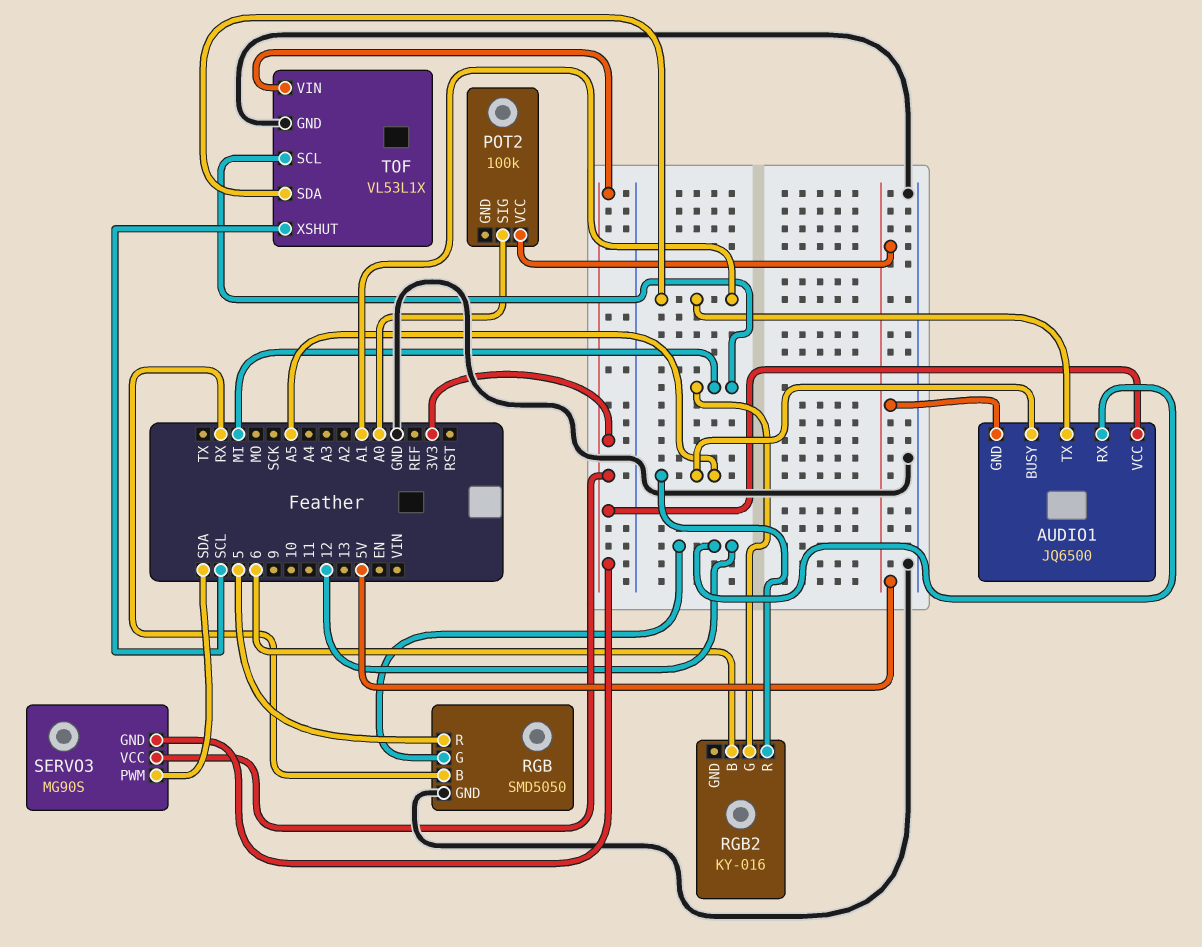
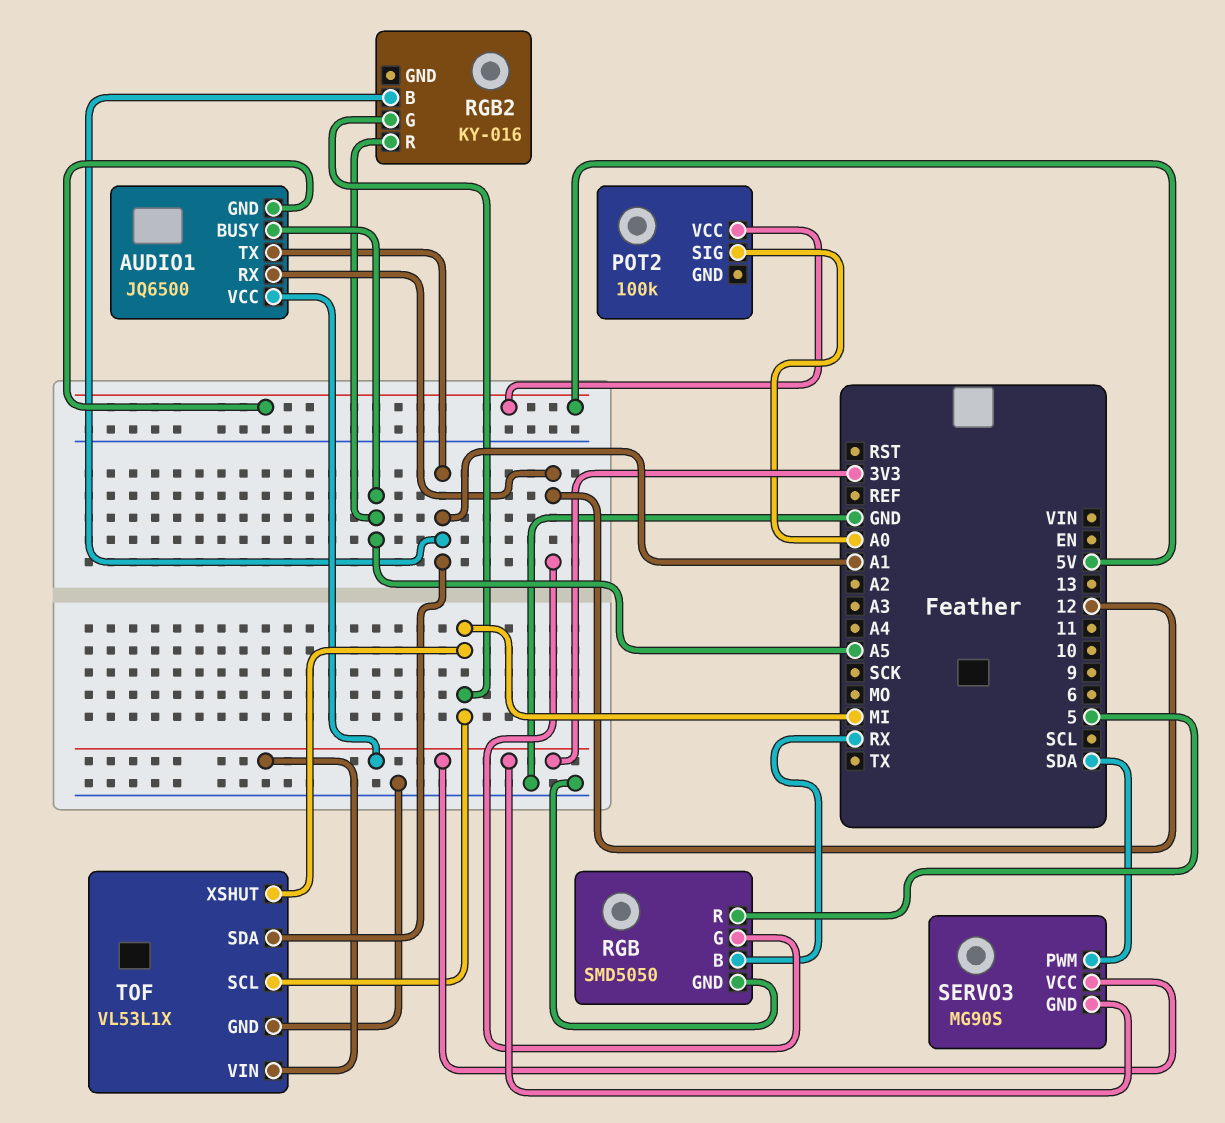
RGB2 pin B: 6 -> A1
TOF pin XSHUT: SCL -> MI

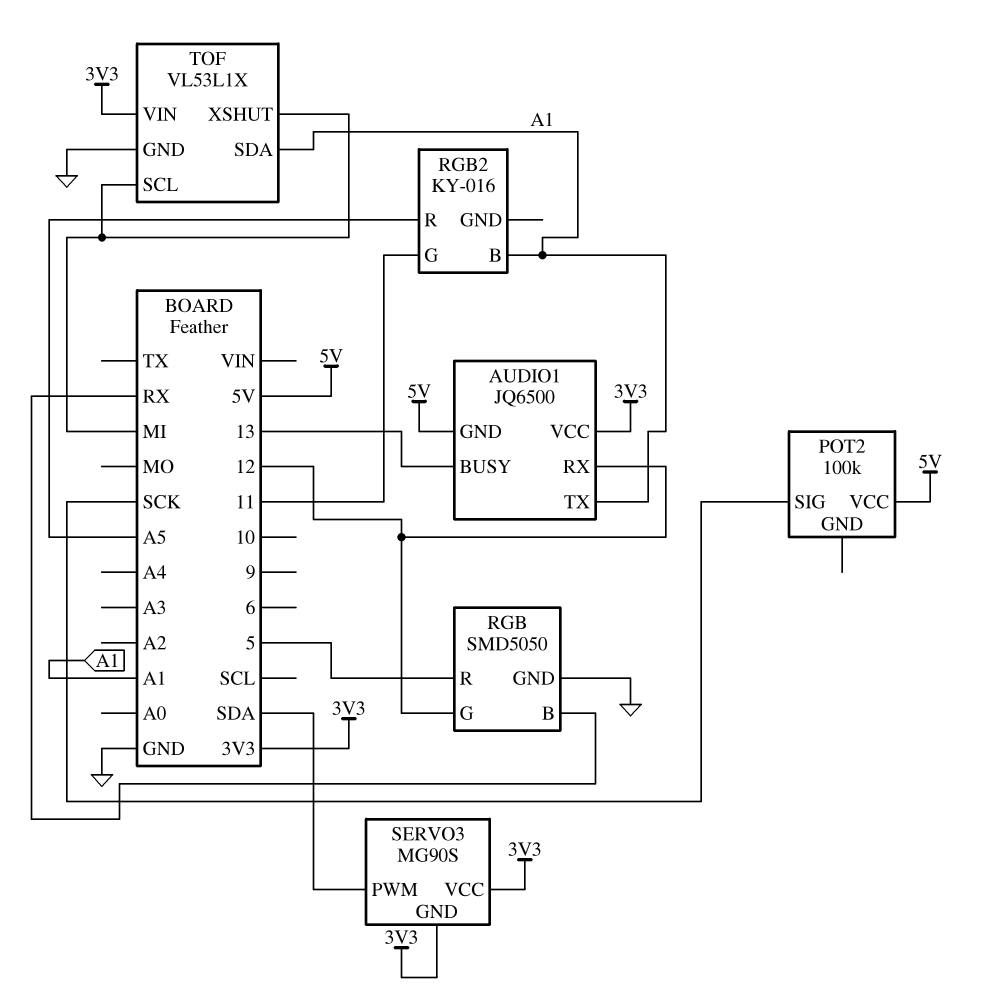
AUDIO1 pin BUSY: A5 -> 13
POT2 pin SIG: A0 -> SCK
RGB2 pin G: MI -> 11

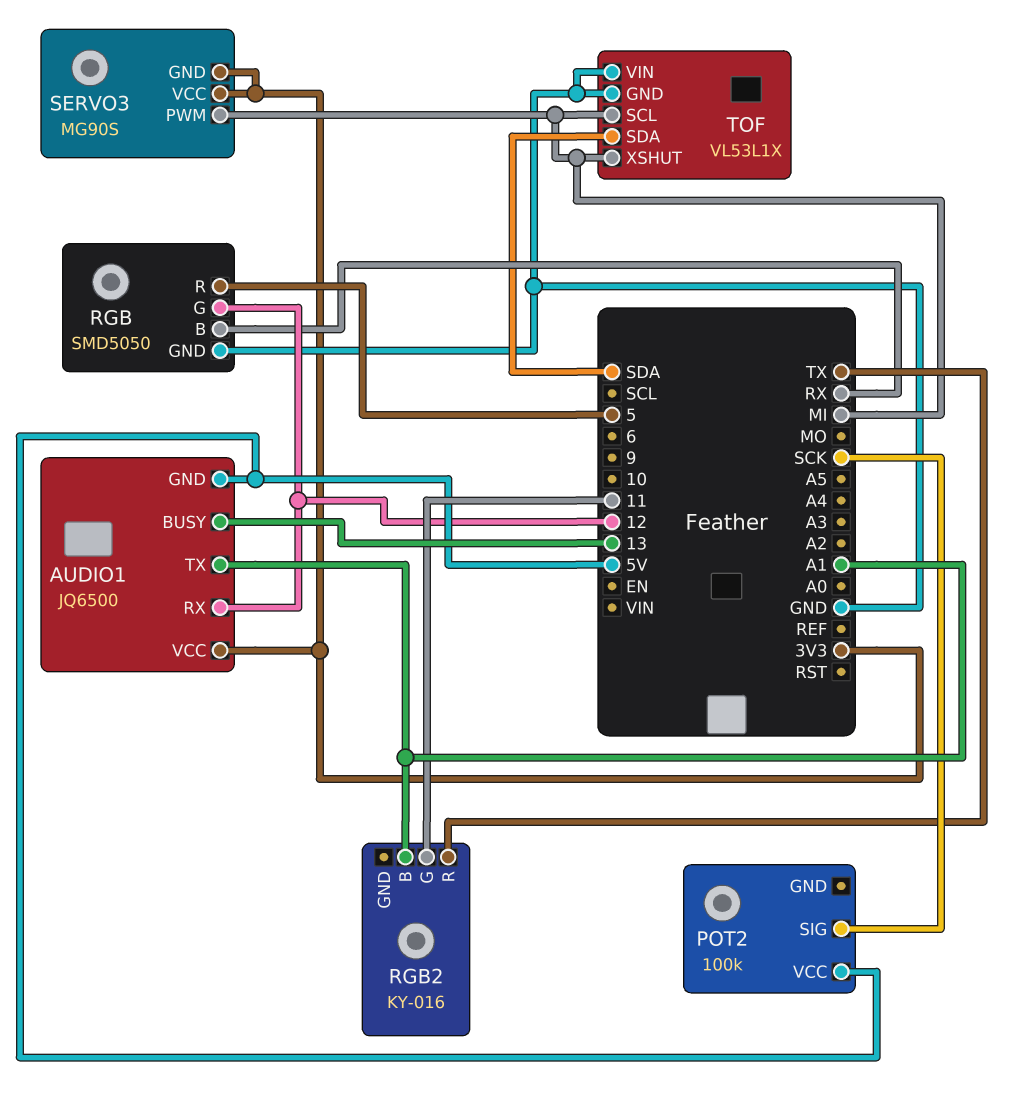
RGB2 pin R: A5 -> TX
SERVO3 pin PWM: SDA -> MI
TOF pin SDA: A1 -> SDA
TOF pin VIN: 3V3 -> GND

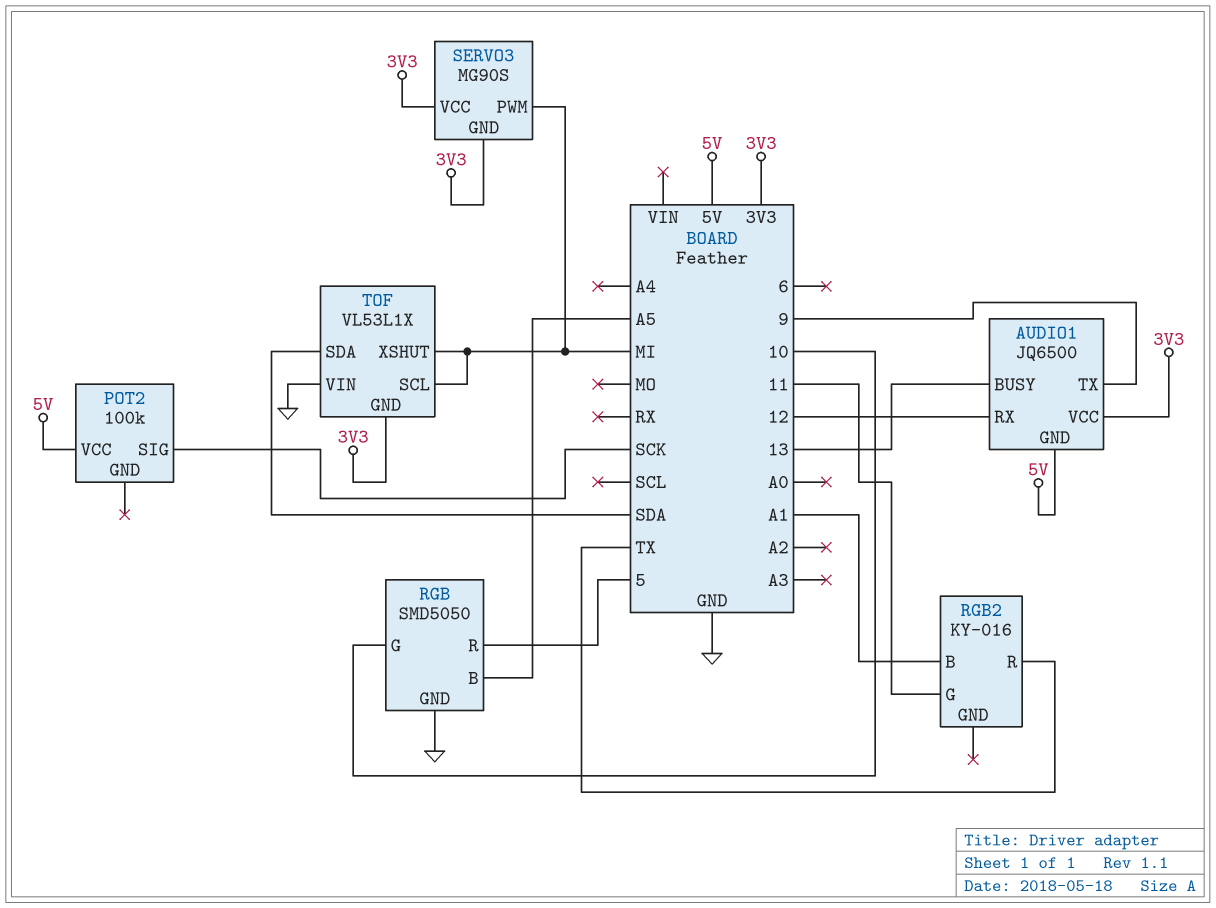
AUDIO1 pin TX: A1 -> 9
RGB pin B: RX -> A5
RGB pin G: 12 -> 10
TOF pin GND: GND -> 3V3

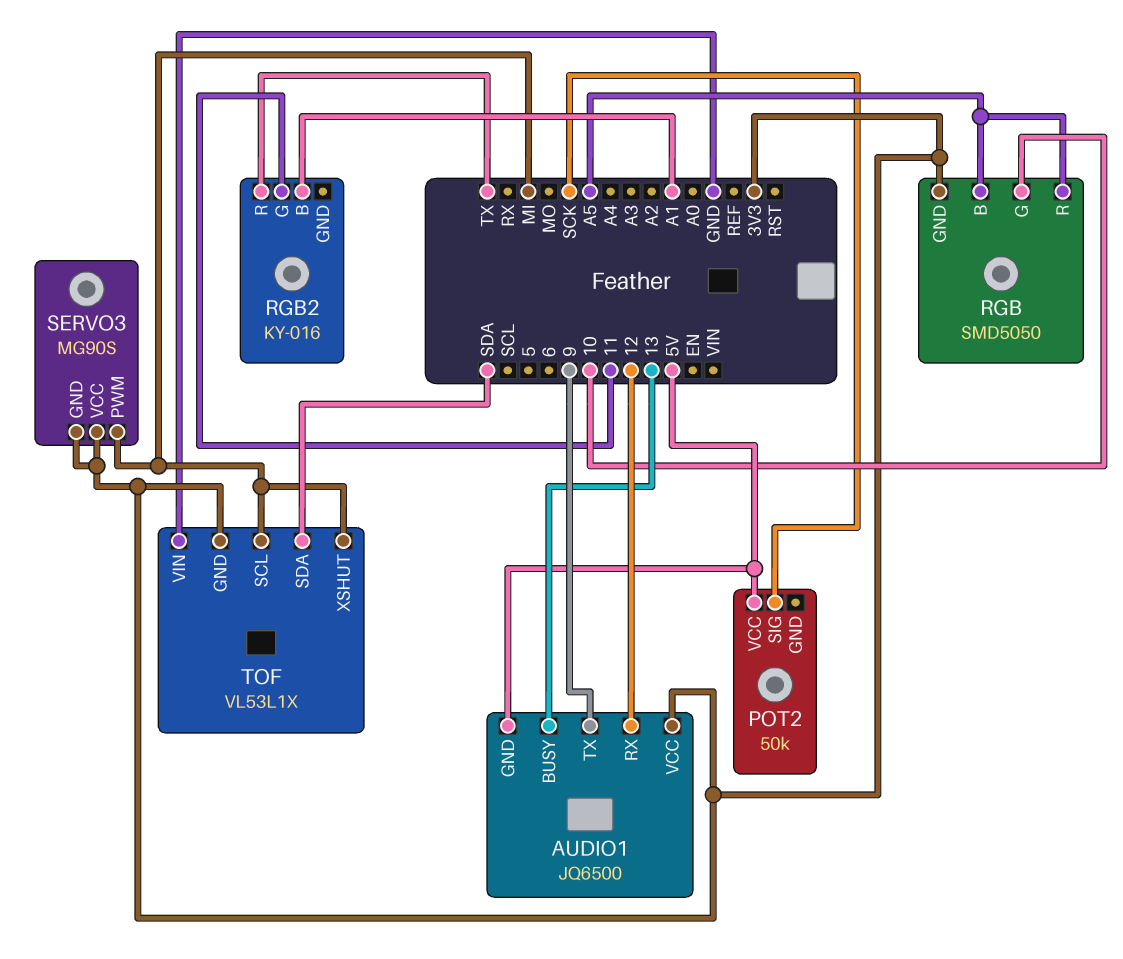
POT2: 100k -> 50k
RGB pin GND: GND -> 3V3
RGB pin R: 5 -> A5

